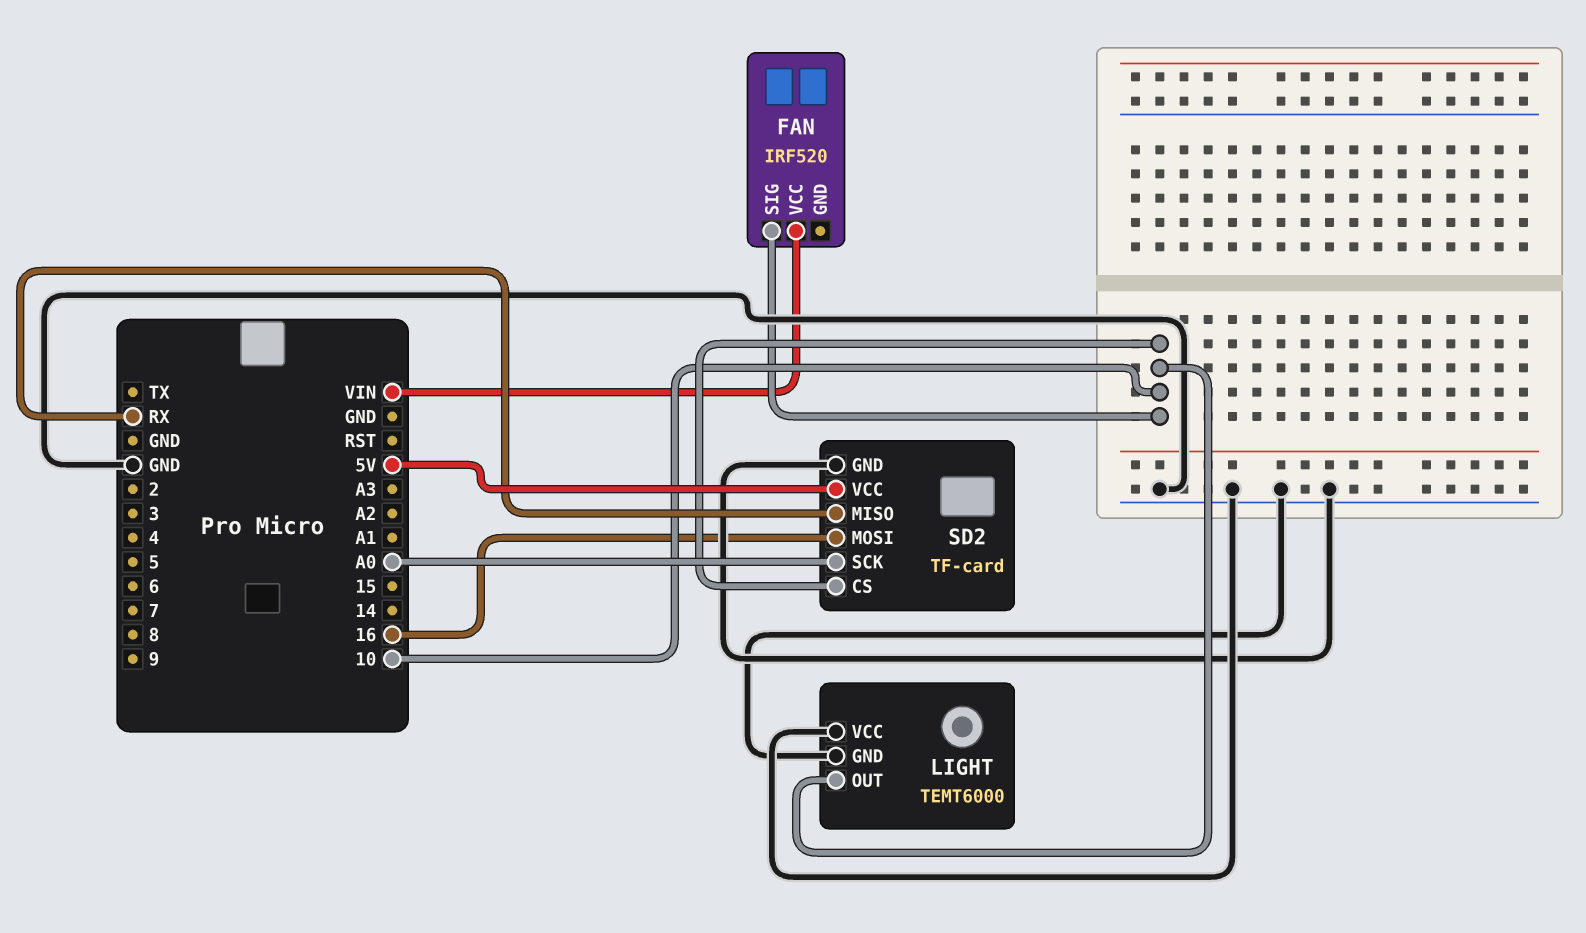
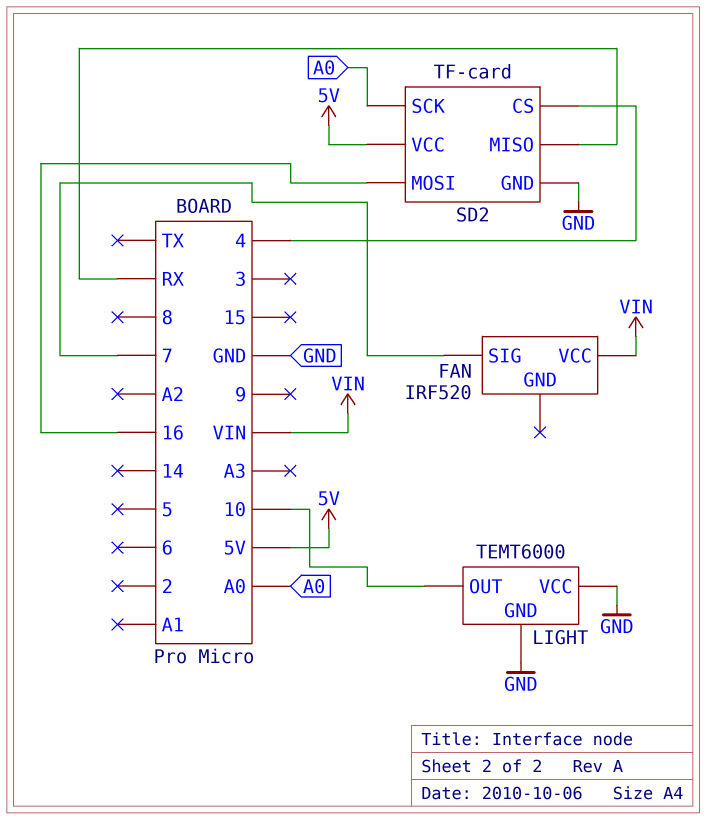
FAN pin SIG: 10 -> 7
SD2 pin CS: 10 -> 4

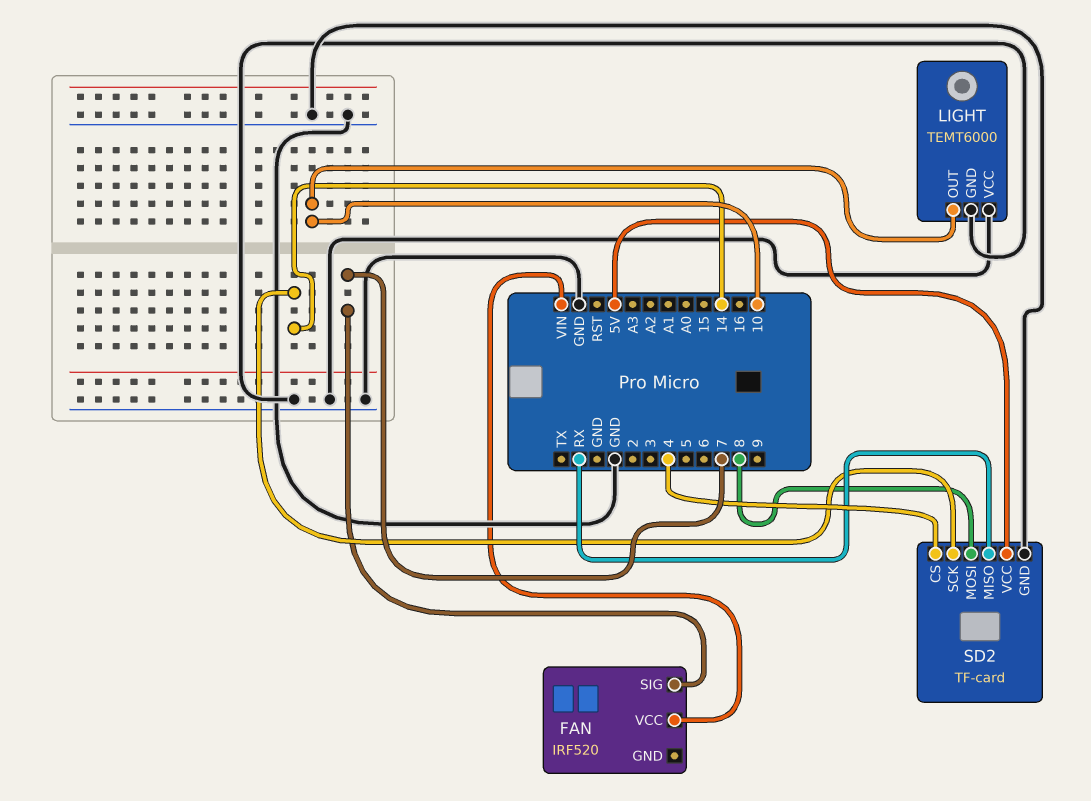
SD2 pin MOSI: 16 -> 8
SD2 pin SCK: A0 -> 14

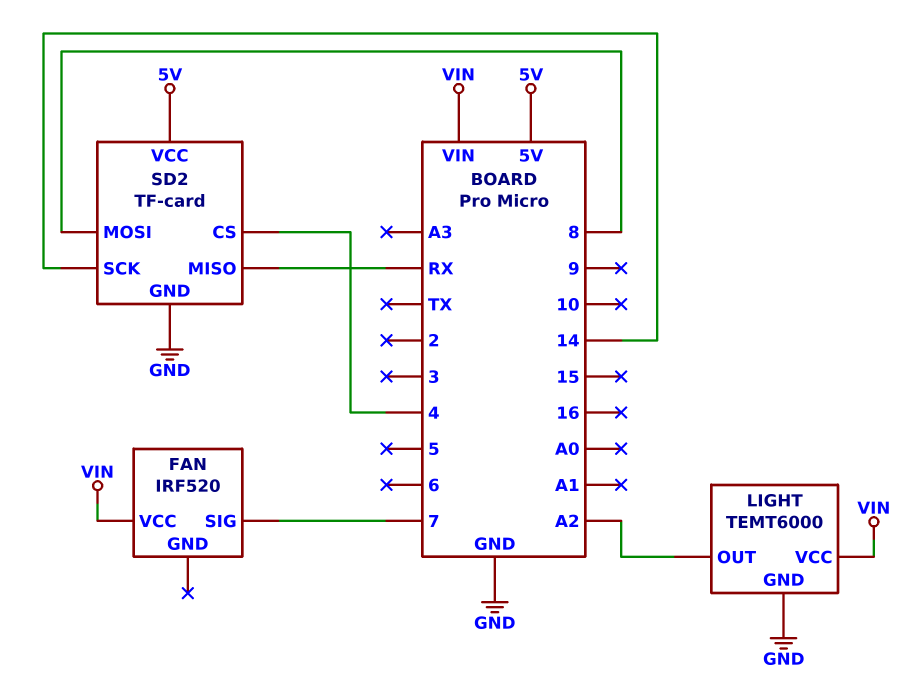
LIGHT pin OUT: 10 -> A2
LIGHT pin VCC: GND -> VIN

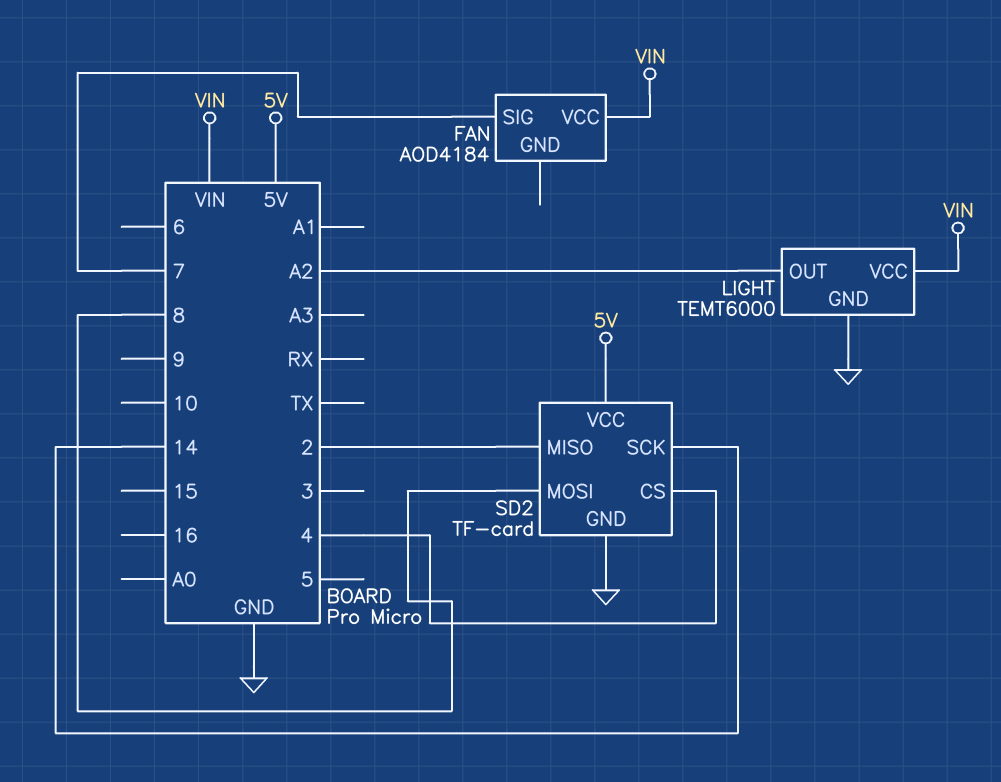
FAN: IRF520 -> AOD4184
SD2 pin MISO: RX -> 2

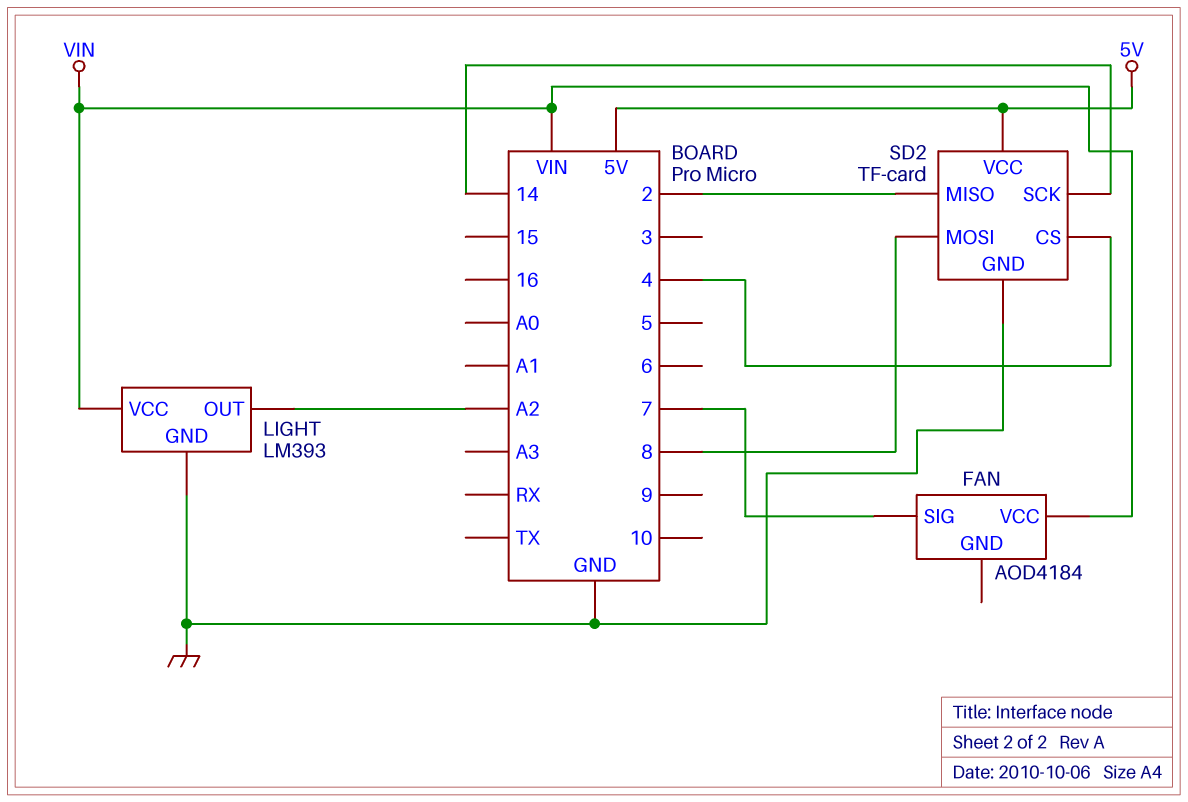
LIGHT: TEMT6000 -> LM393

